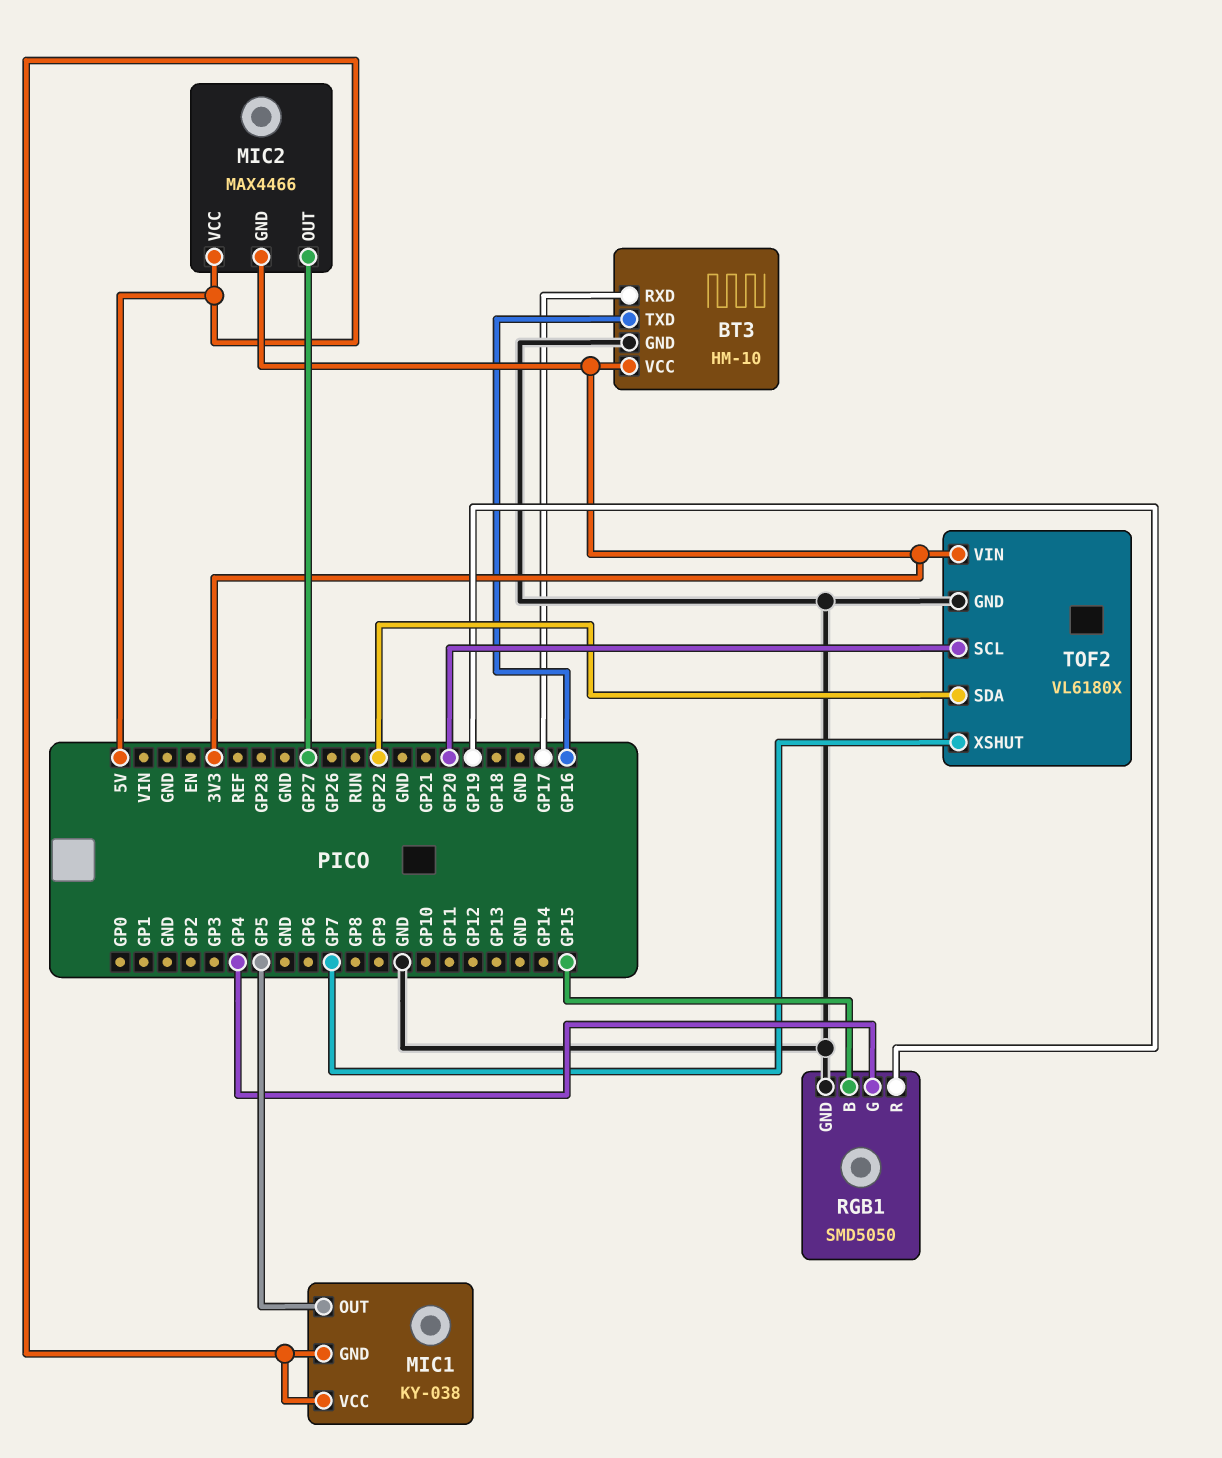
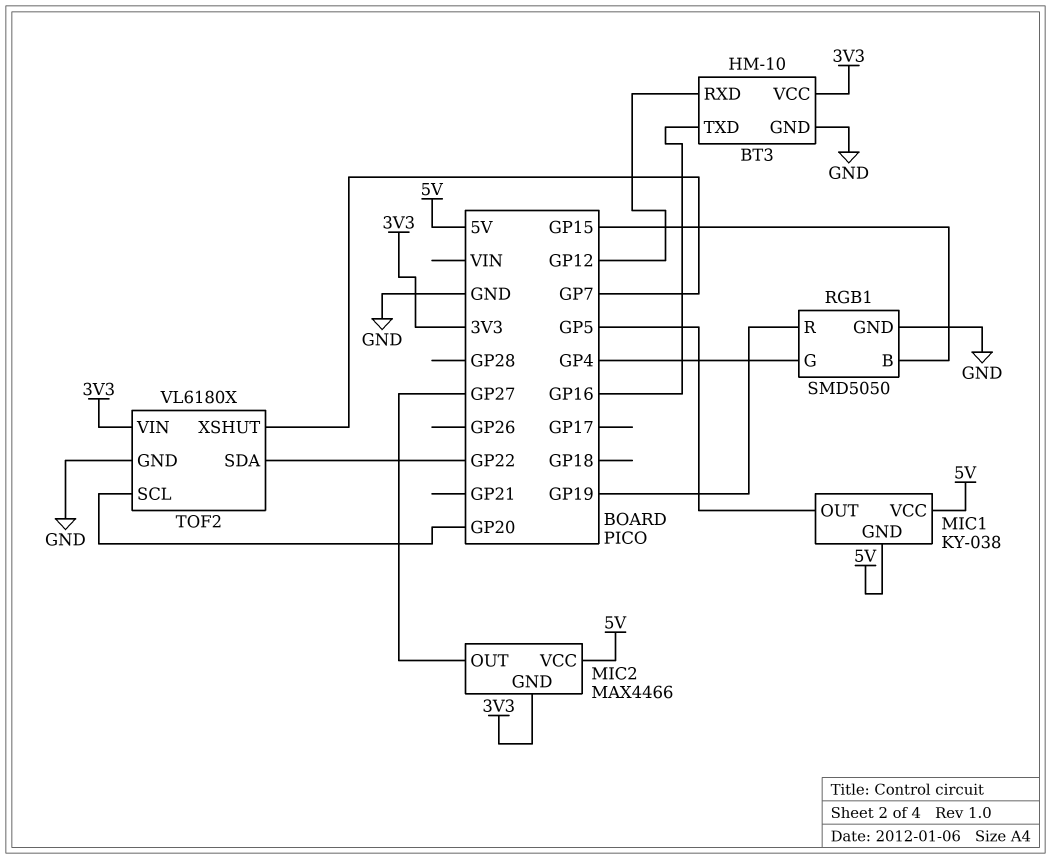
BT3 pin RXD: GP17 -> GP12

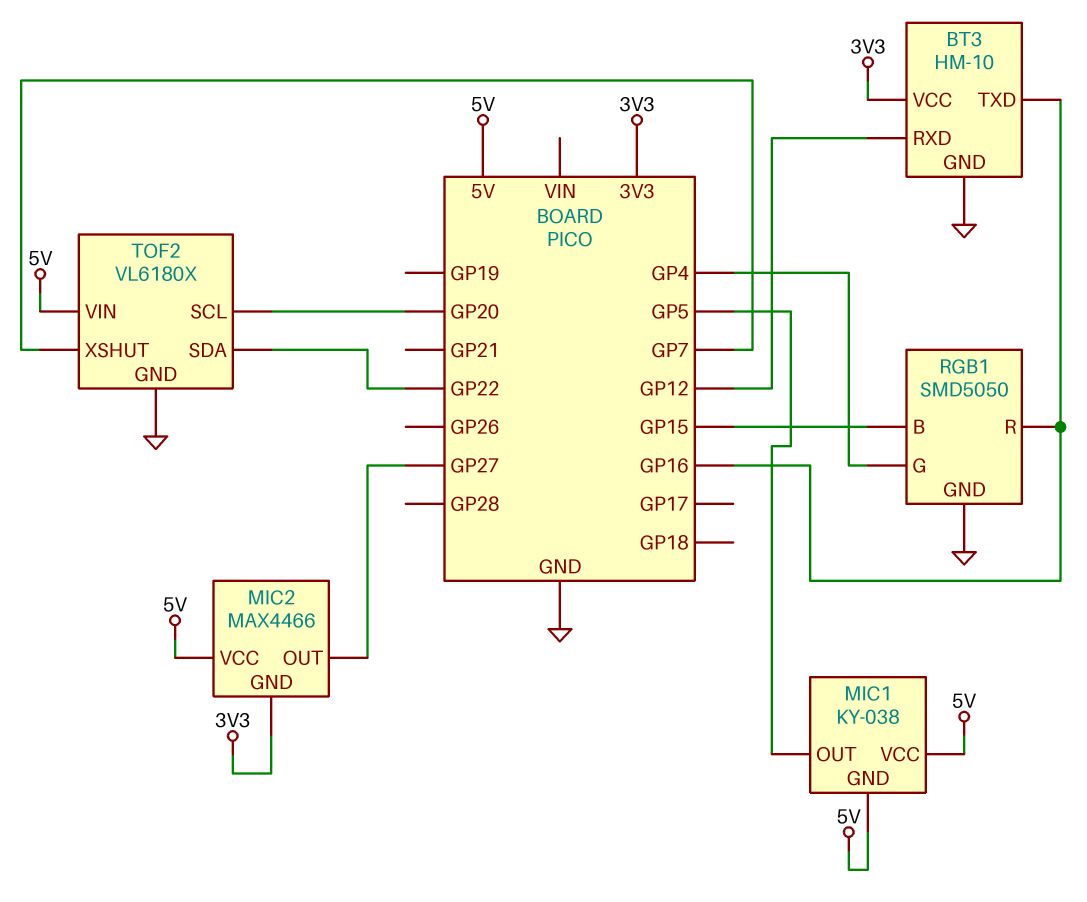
RGB1 pin R: GP19 -> GP16
TOF2 pin VIN: 3V3 -> 5V

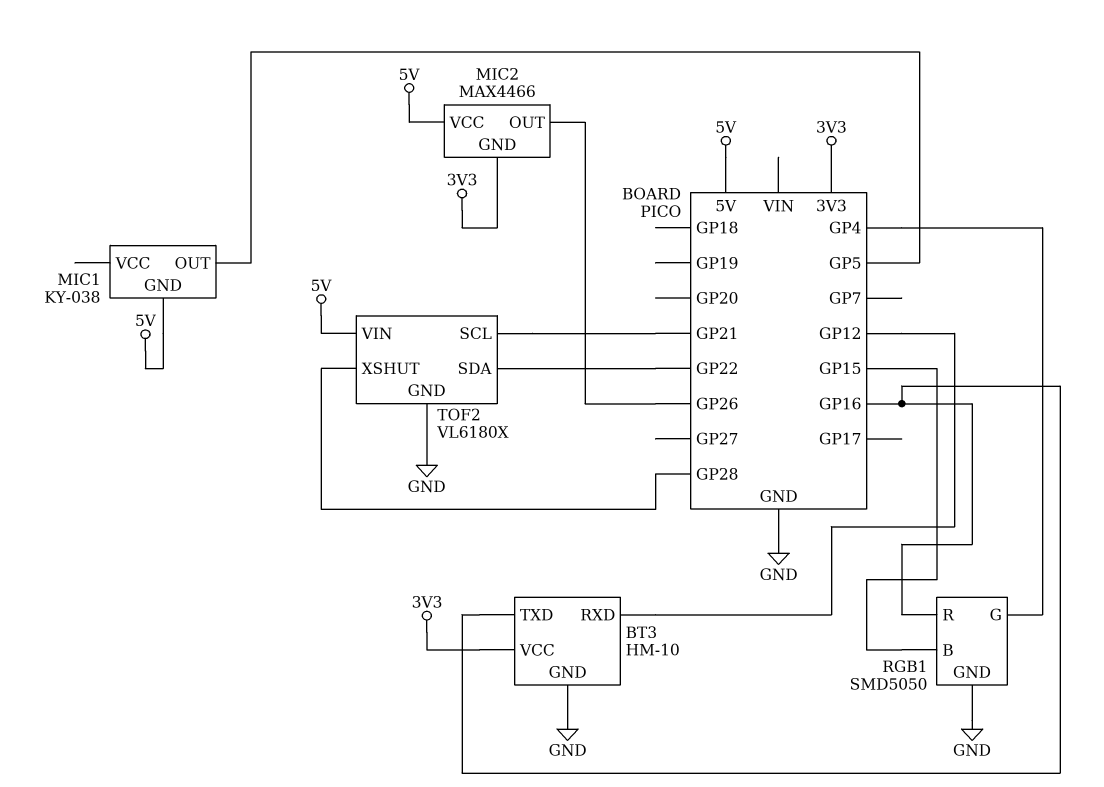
MIC1 pin VCC: 5V -> none
MIC2 pin OUT: GP27 -> GP26
TOF2 pin SCL: GP20 -> GP21
TOF2 pin XSHUT: GP7 -> GP28

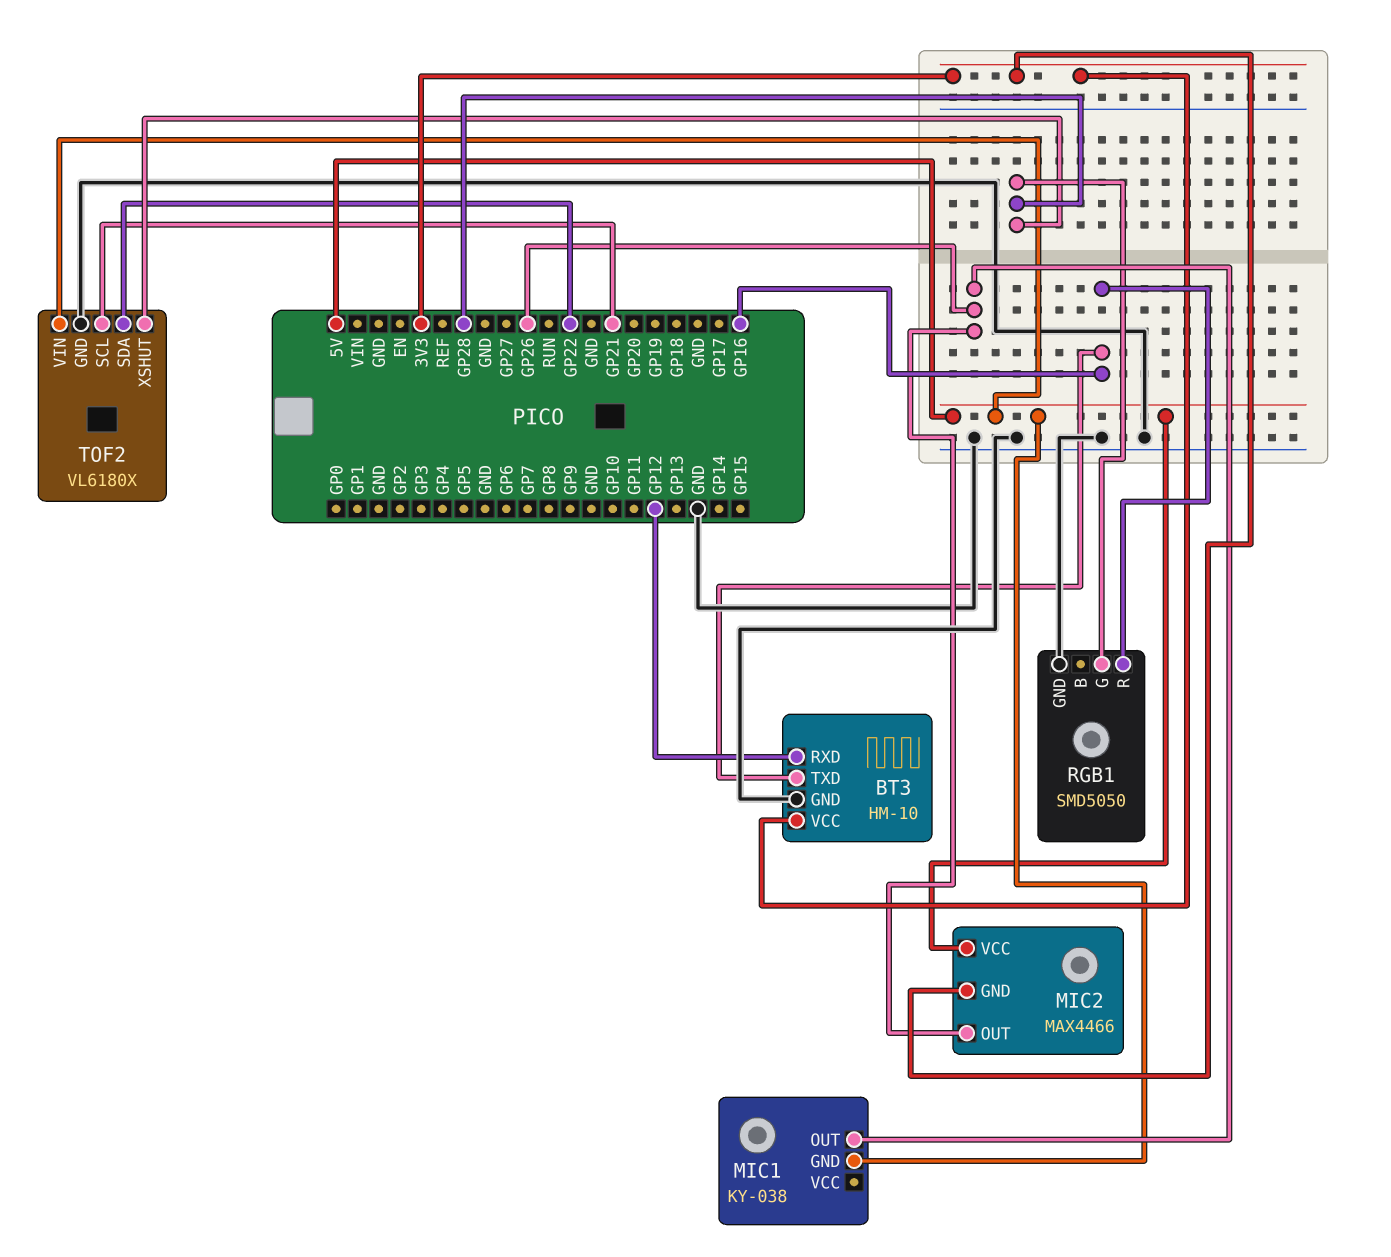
MIC1 pin OUT: GP5 -> GP26
RGB1 pin B: GP15 -> none
RGB1 pin G: GP4 -> GP28

